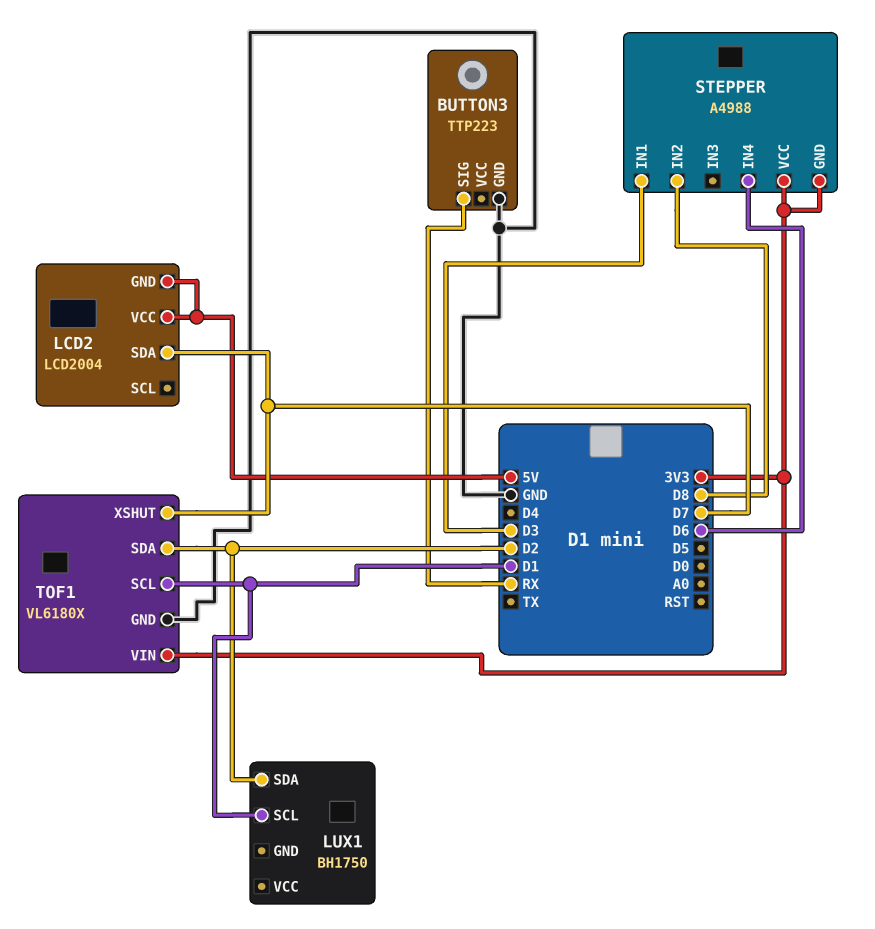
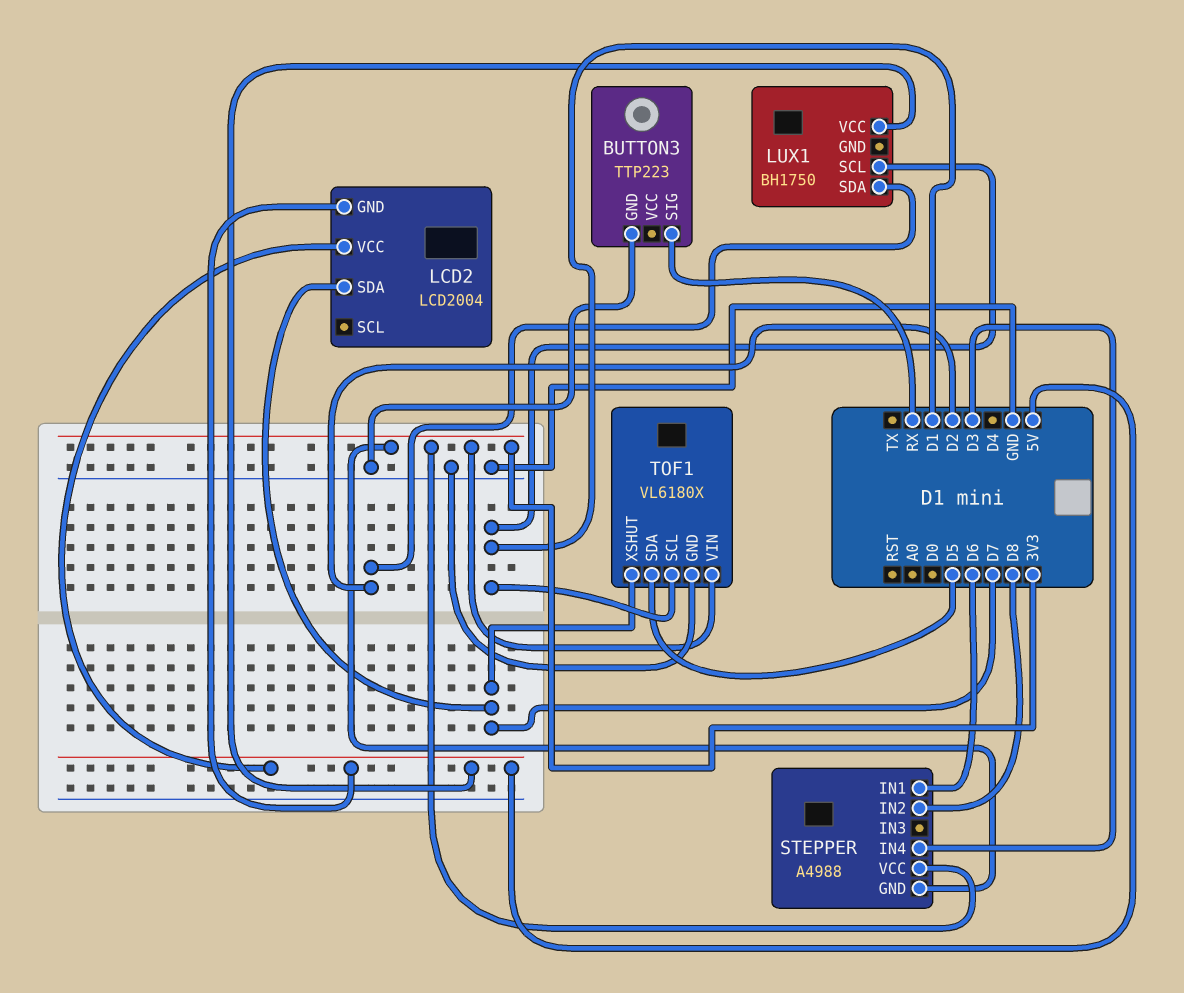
LUX1 pin VCC: none -> 5V
STEPPER pin IN1: D3 -> D6
STEPPER pin IN4: D6 -> D3
TOF1 pin SDA: D2 -> D5

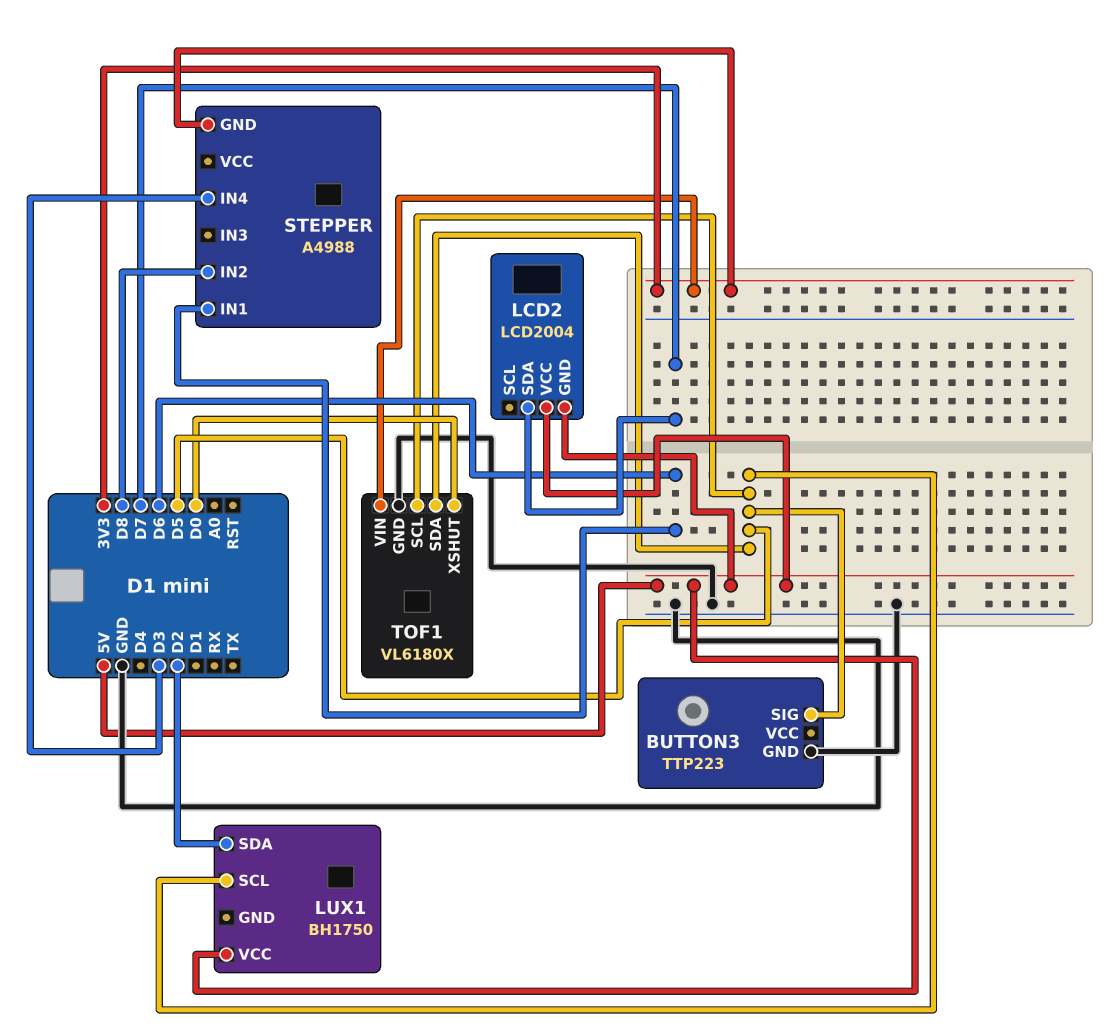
BUTTON3 pin SIG: RX -> D5
LUX1 pin SCL: D1 -> D5
STEPPER pin VCC: 3V3 -> none
TOF1 pin SCL: D1 -> D5
TOF1 pin XSHUT: D7 -> D0

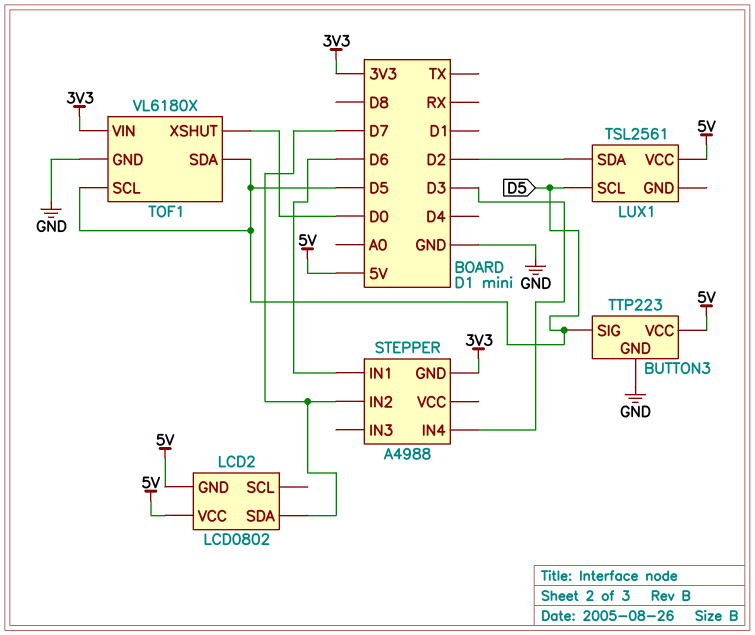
BUTTON3 pin VCC: none -> 5V
LCD2: LCD2004 -> LCD0802
LUX1: BH1750 -> TSL2561
STEPPER pin IN2: D8 -> D7

